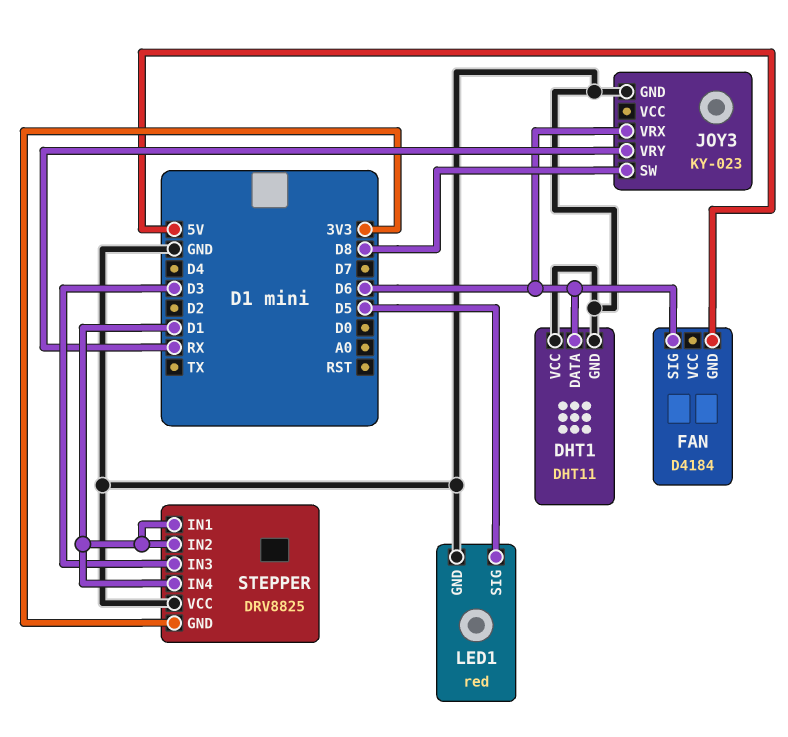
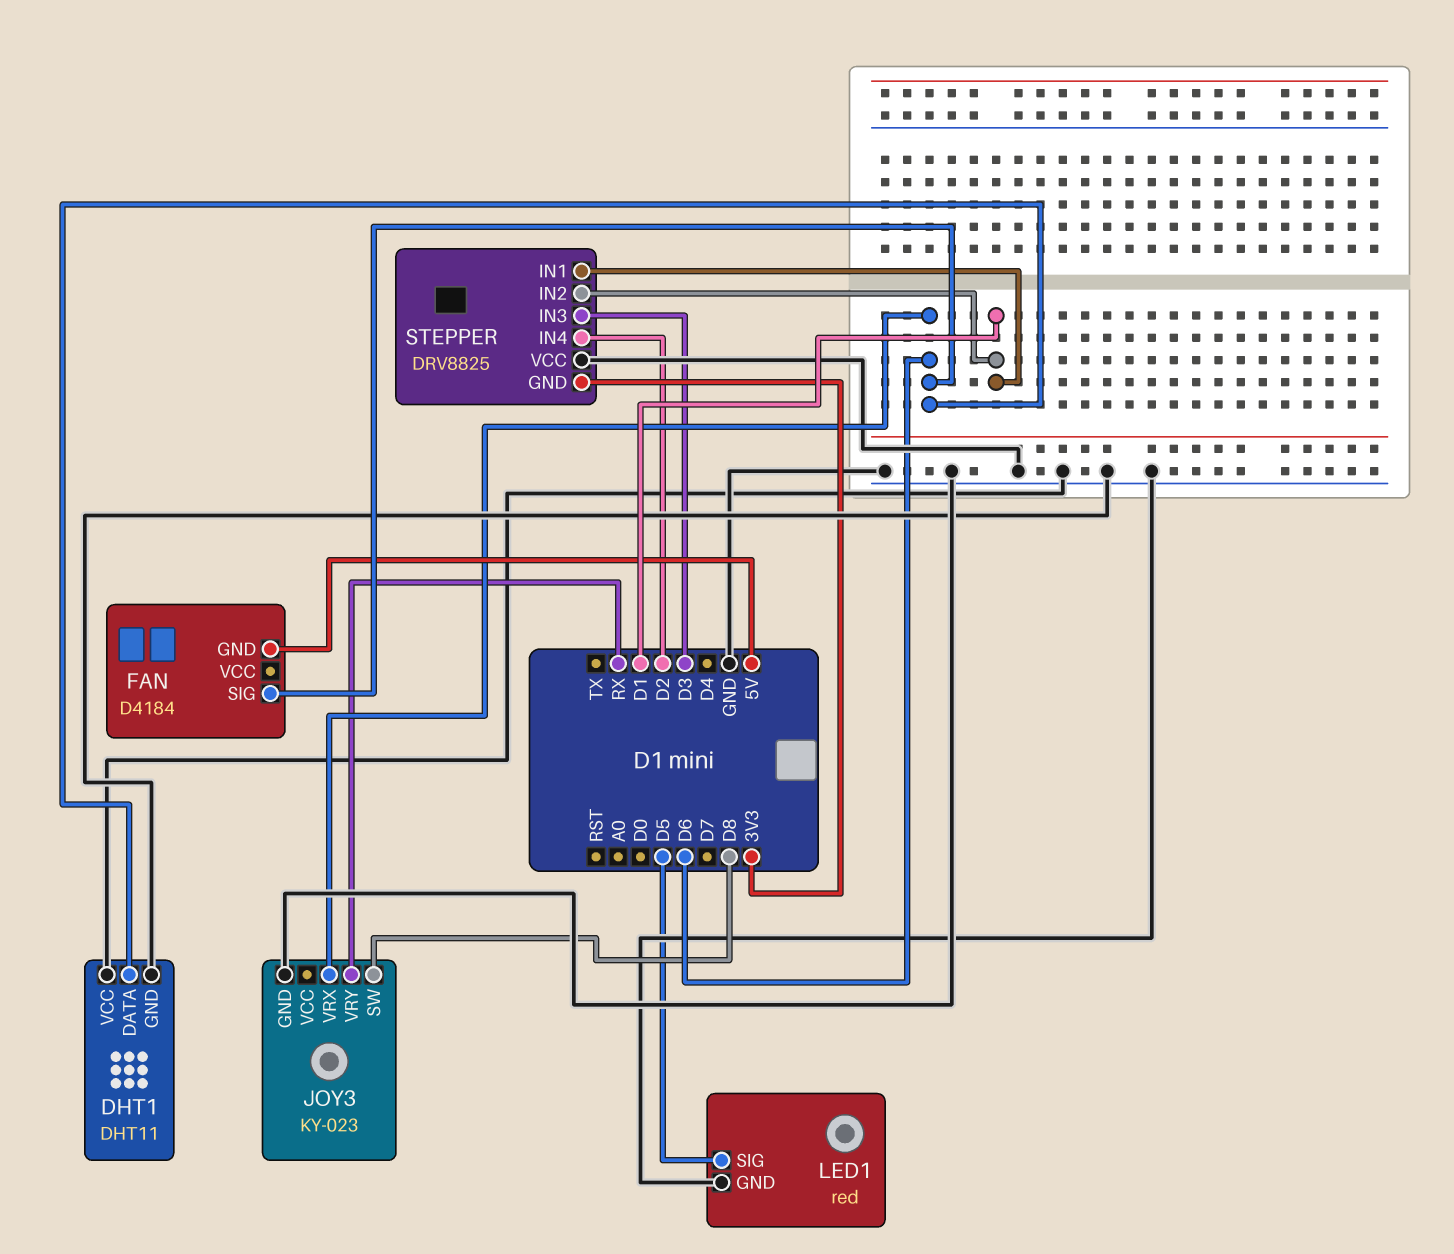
STEPPER pin IN4: D1 -> D2

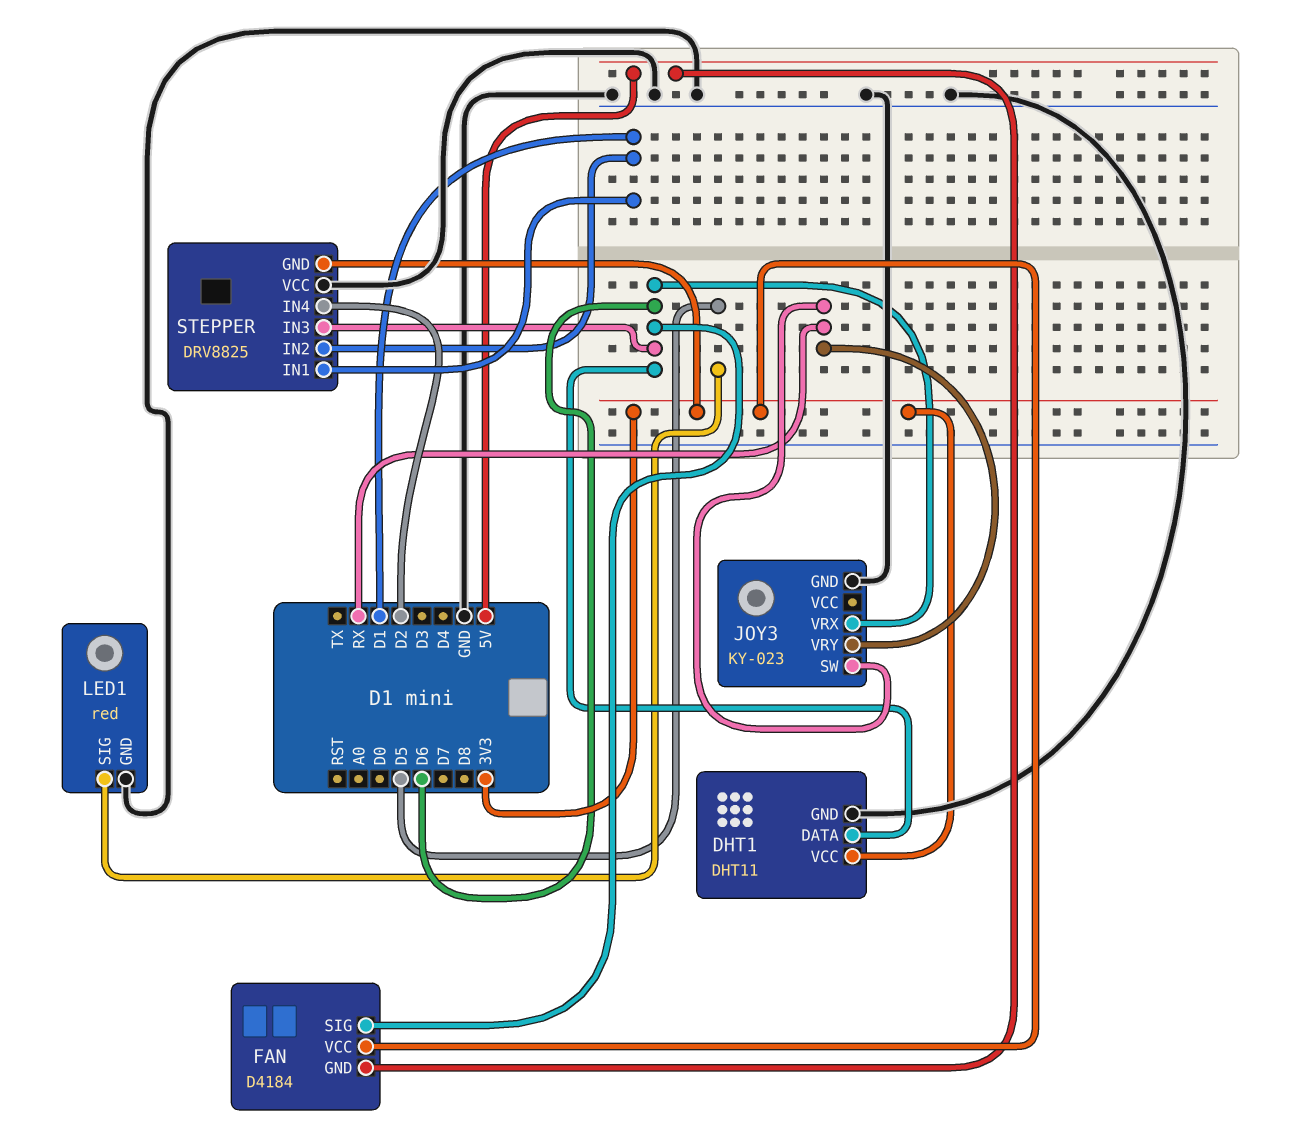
DHT1 pin VCC: GND -> 3V3
FAN pin VCC: none -> 3V3
JOY3 pin SW: D8 -> RX
STEPPER pin IN3: D3 -> D6

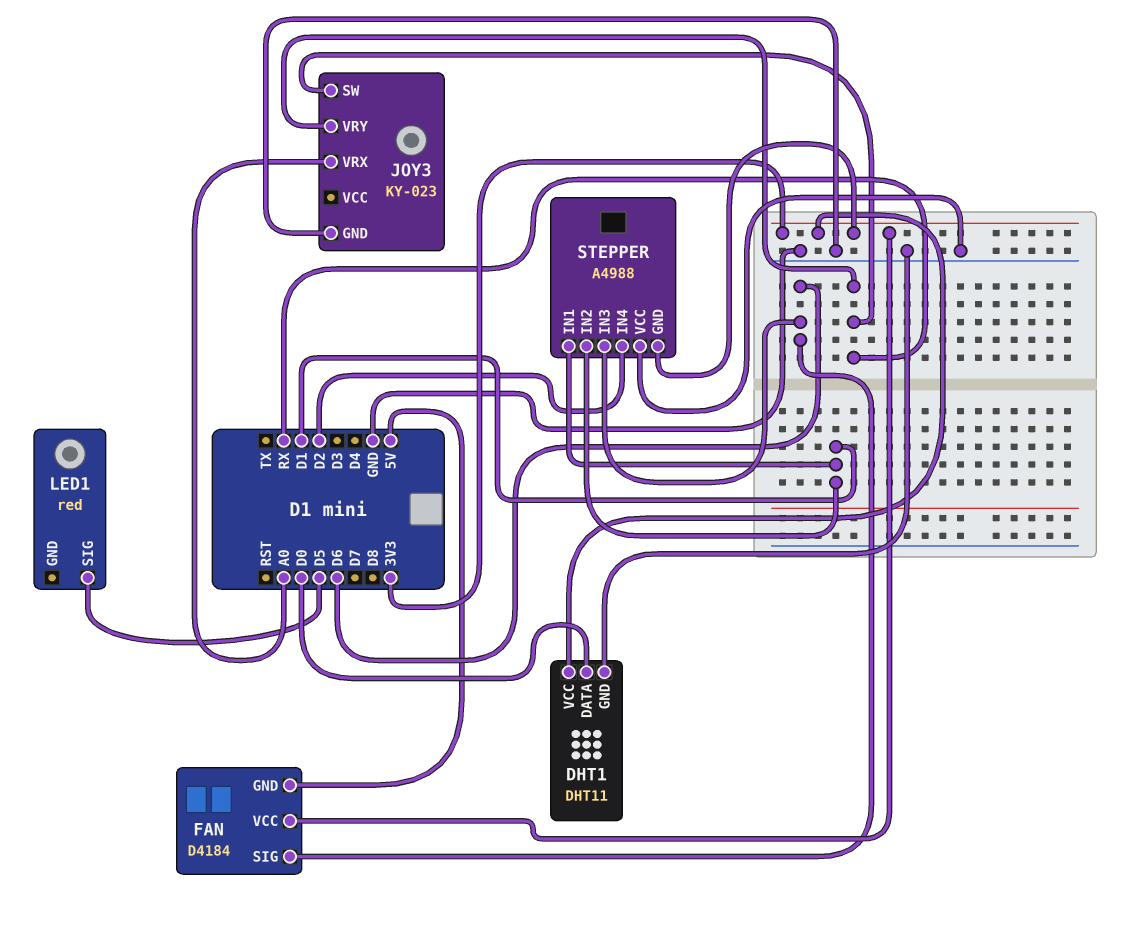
DHT1 pin DATA: D6 -> D0
JOY3 pin VRX: D6 -> A0
LED1 pin GND: GND -> none
STEPPER: DRV8825 -> A4988

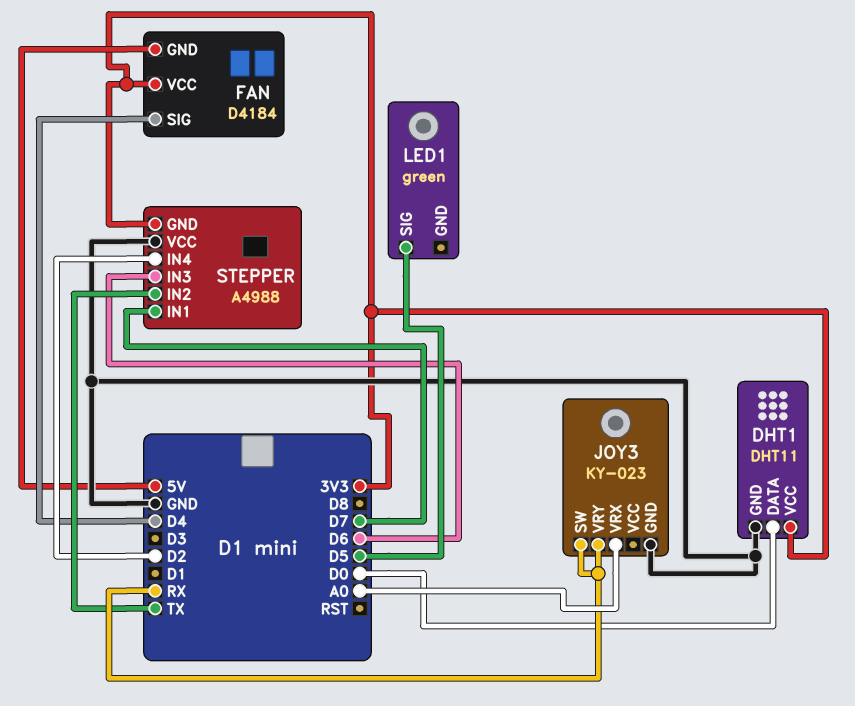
FAN pin SIG: D6 -> D4
LED1: red -> green
STEPPER pin IN1: D1 -> D7
STEPPER pin IN2: D1 -> TX

